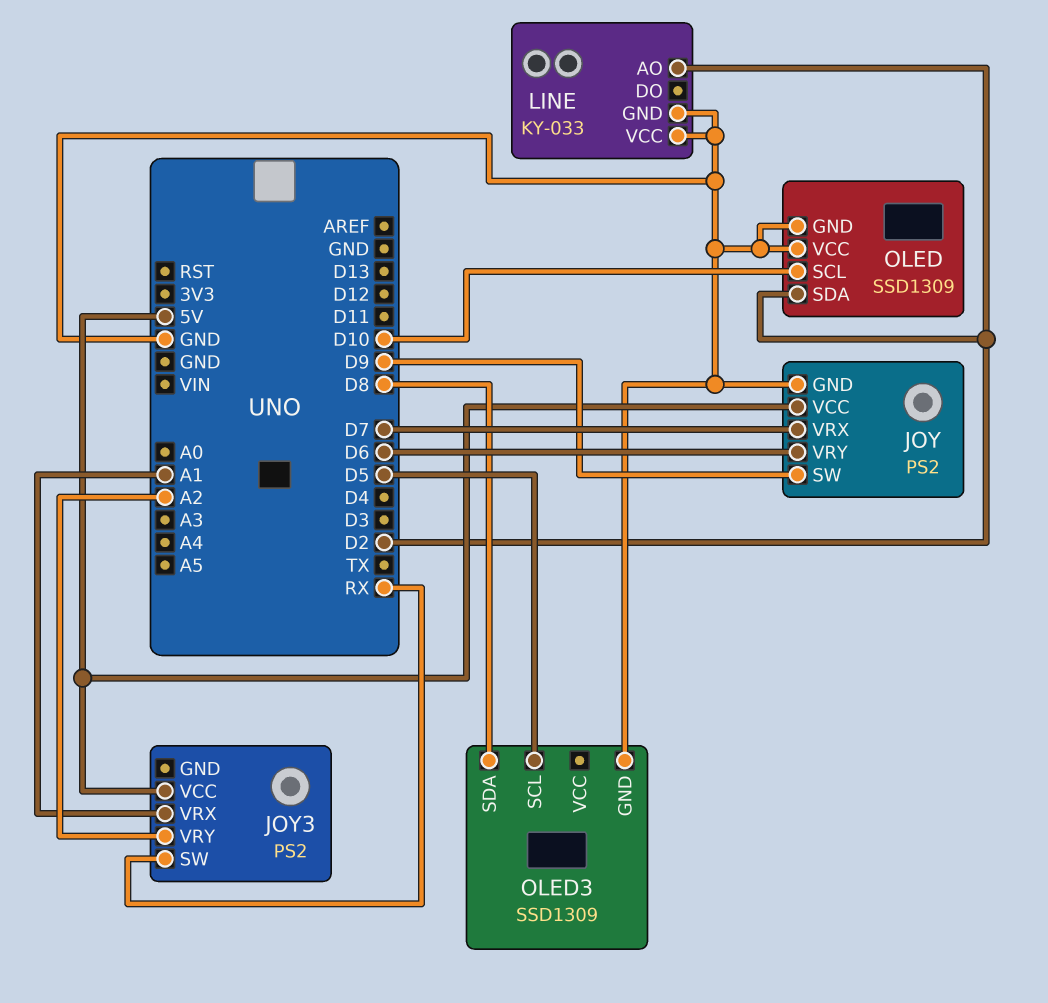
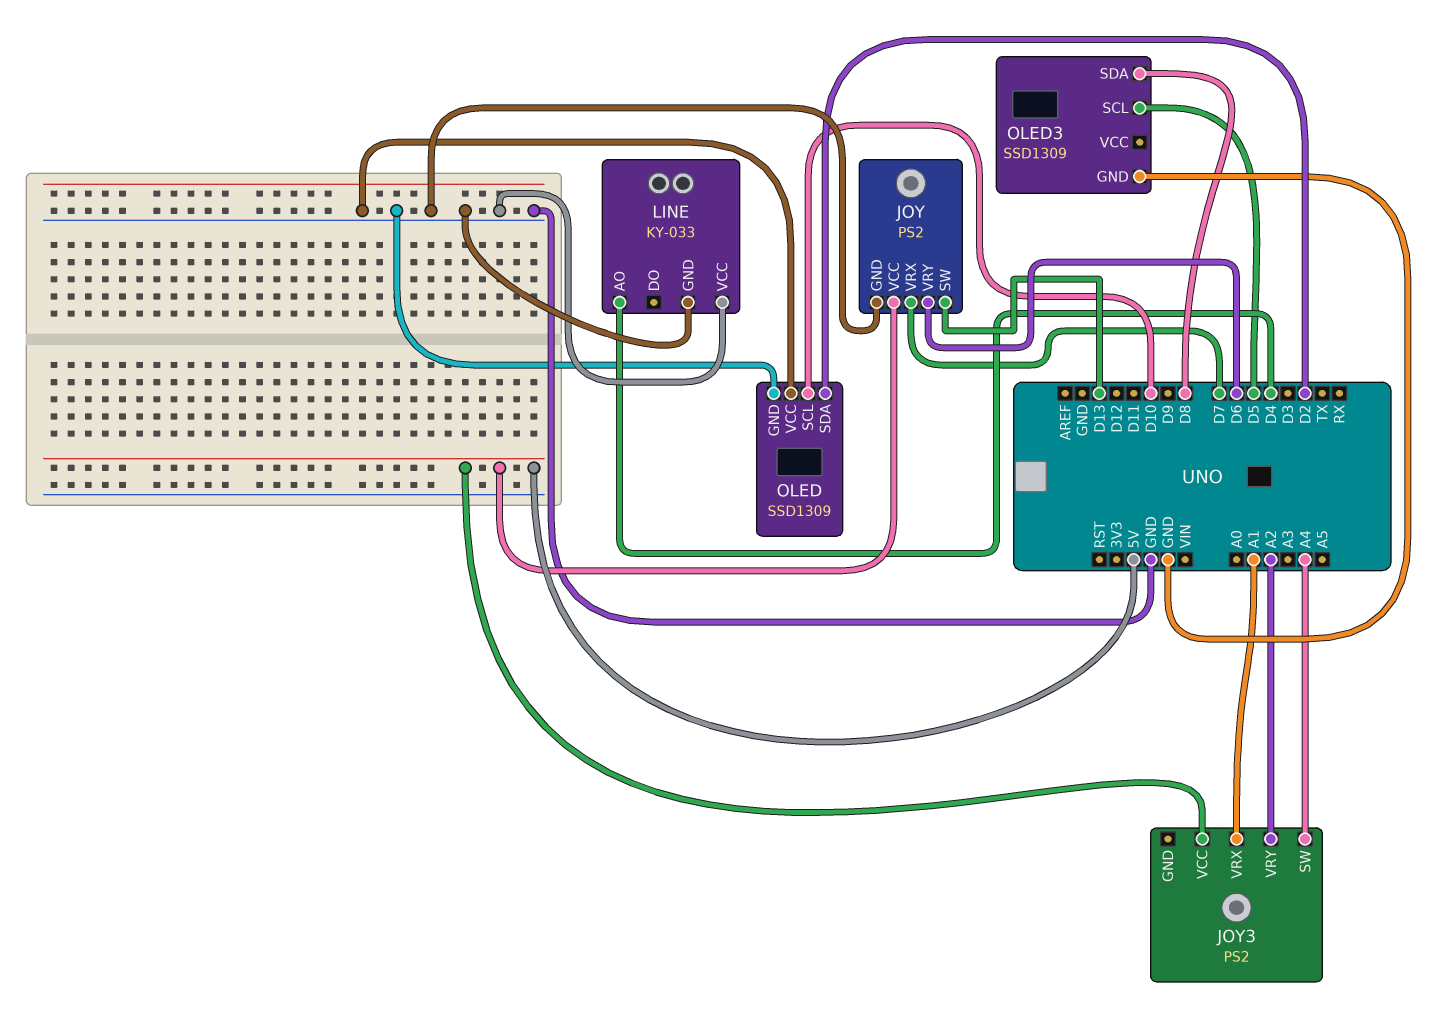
JOY pin SW: D9 -> D13
JOY3 pin SW: RX -> A4
LINE pin AO: D2 -> D4

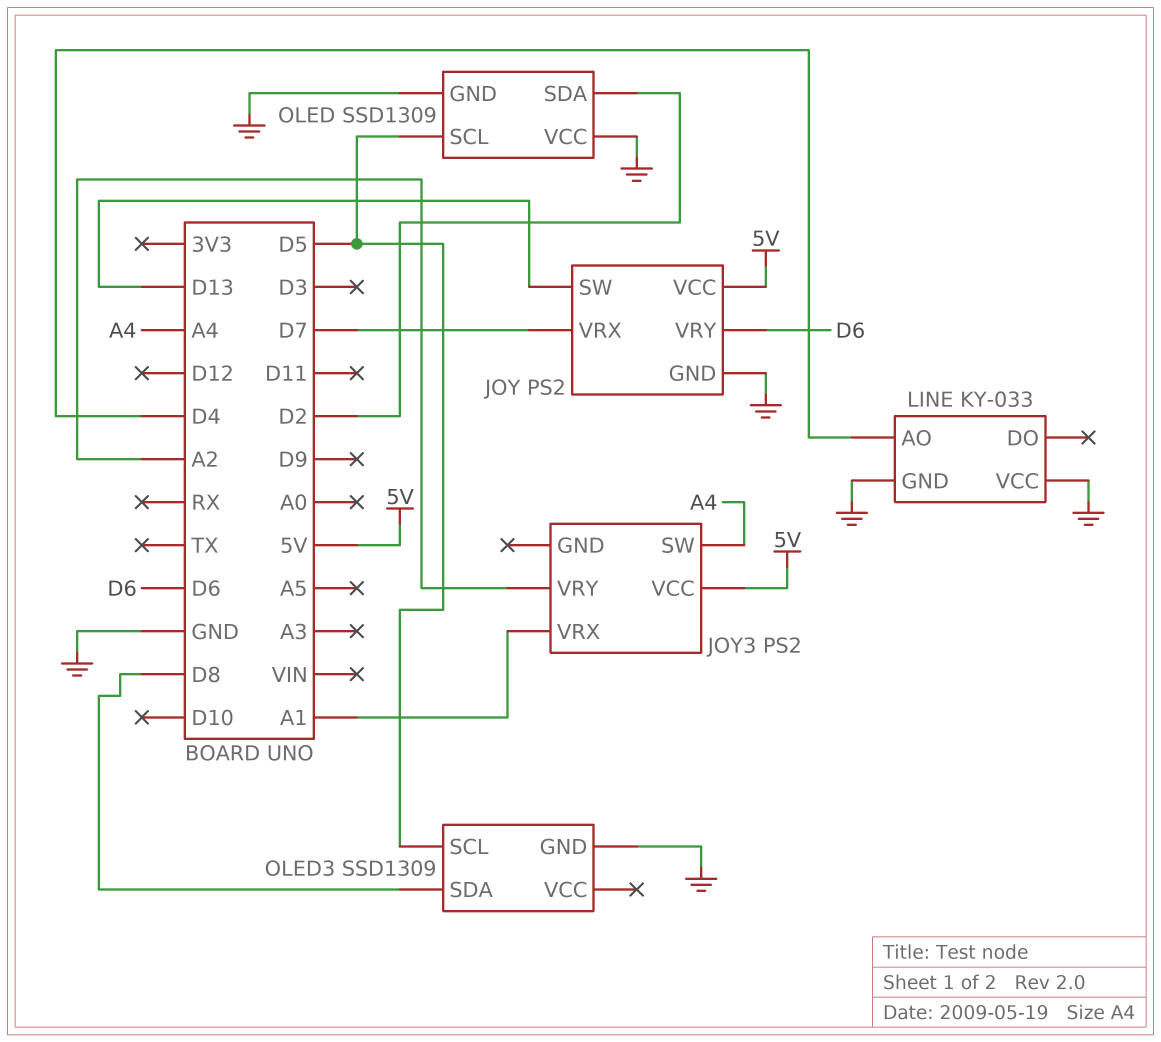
OLED pin SCL: D10 -> D5

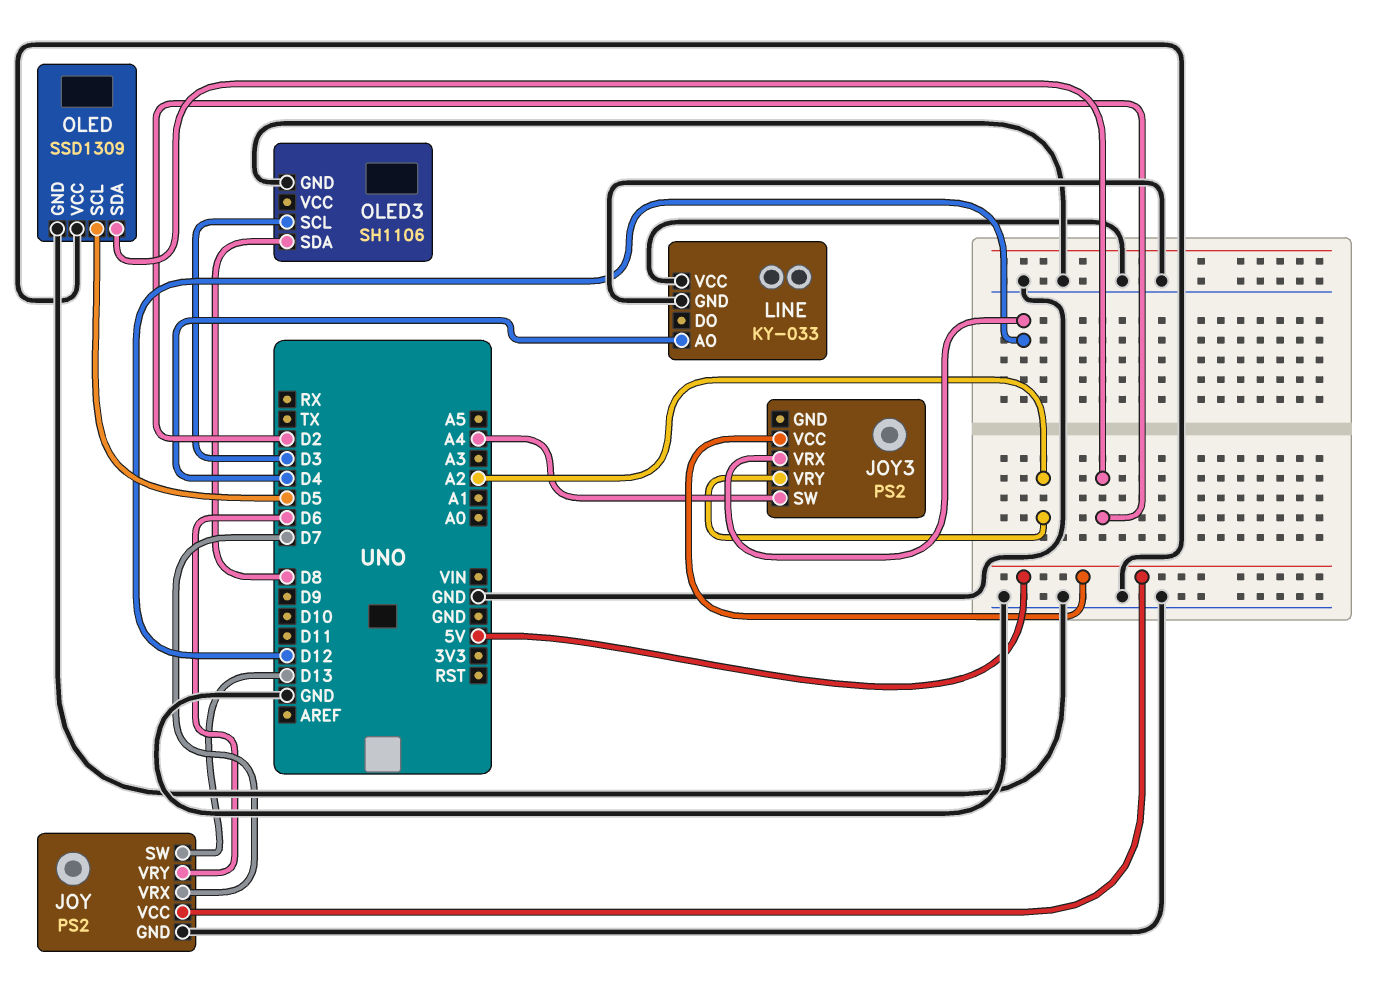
JOY3 pin VRX: A1 -> D12
OLED3: SSD1309 -> SH1106
OLED3 pin SCL: D5 -> D3

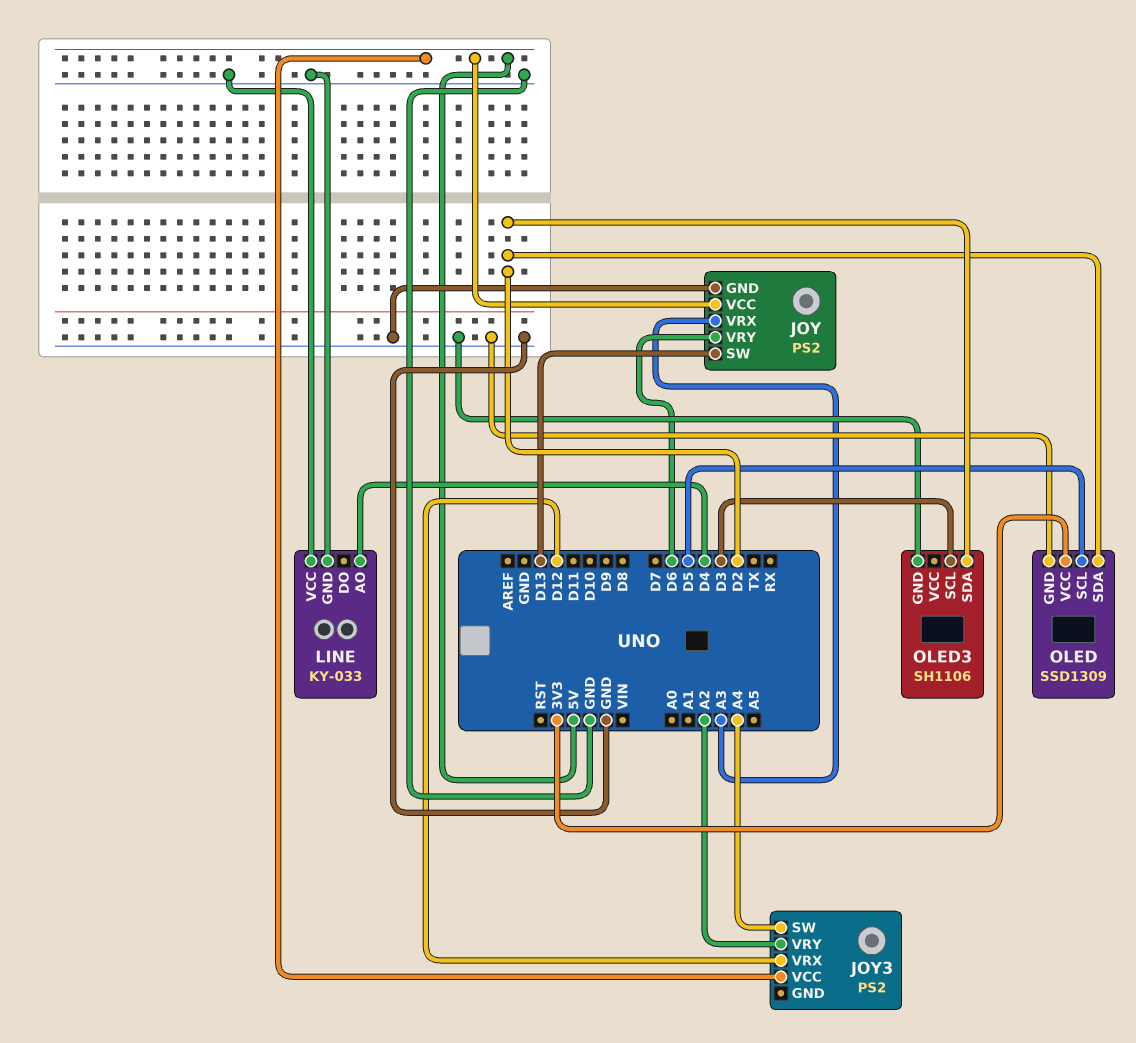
JOY pin VRX: D7 -> A3
OLED pin VCC: GND -> 3V3
OLED3 pin SDA: D8 -> D2

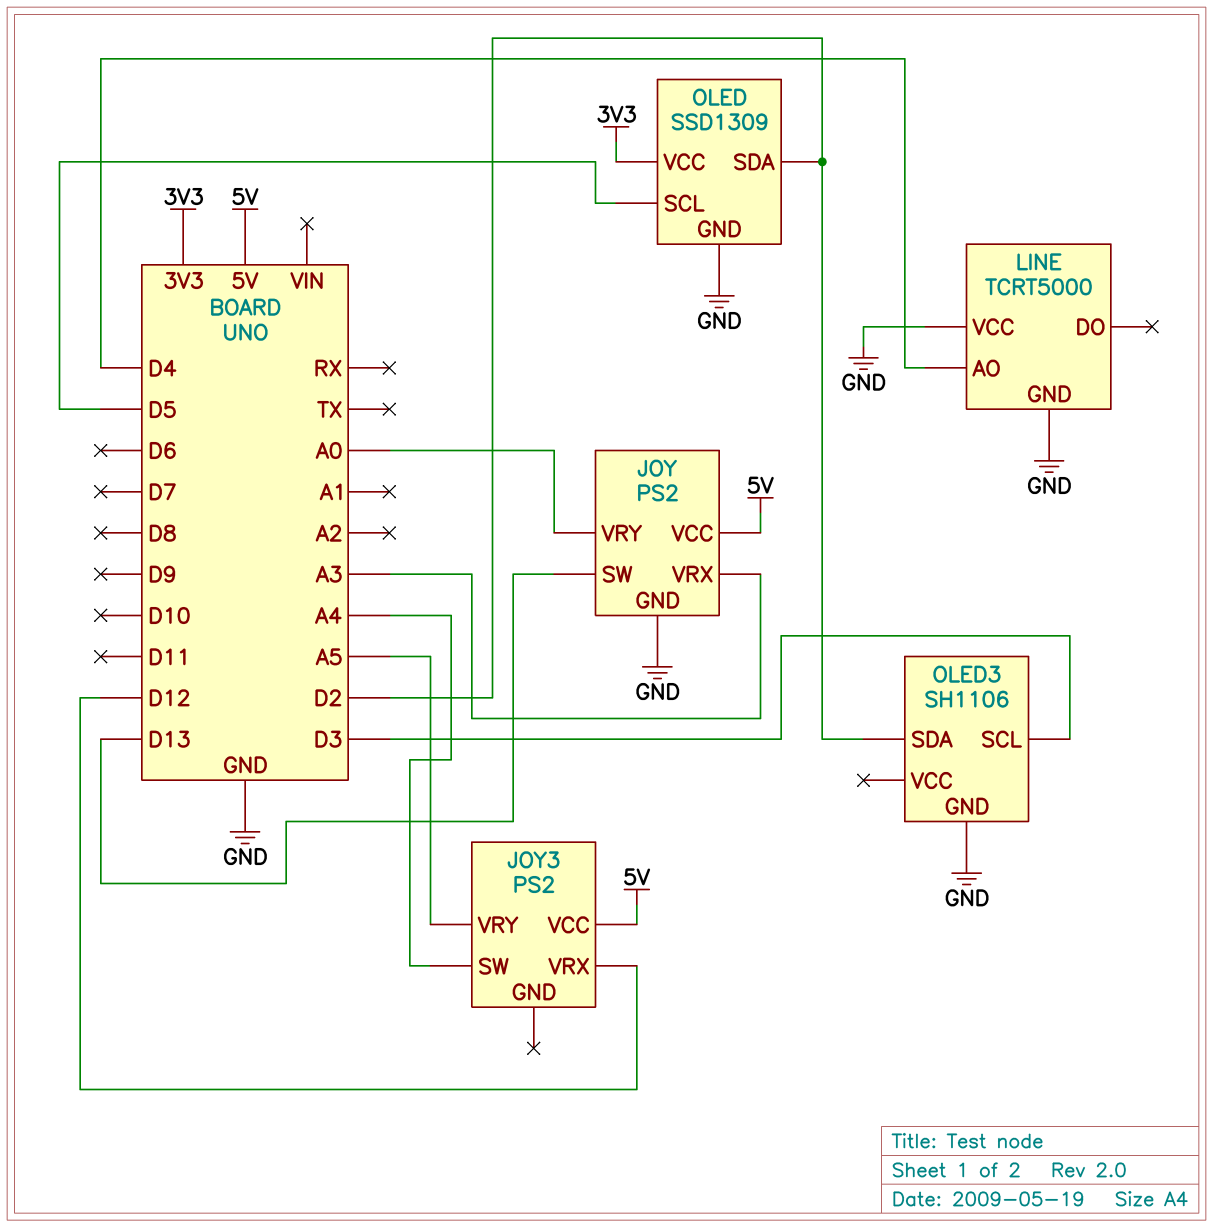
JOY pin VRY: D6 -> A0
JOY3 pin VRY: A2 -> A5
LINE: KY-033 -> TCRT5000

